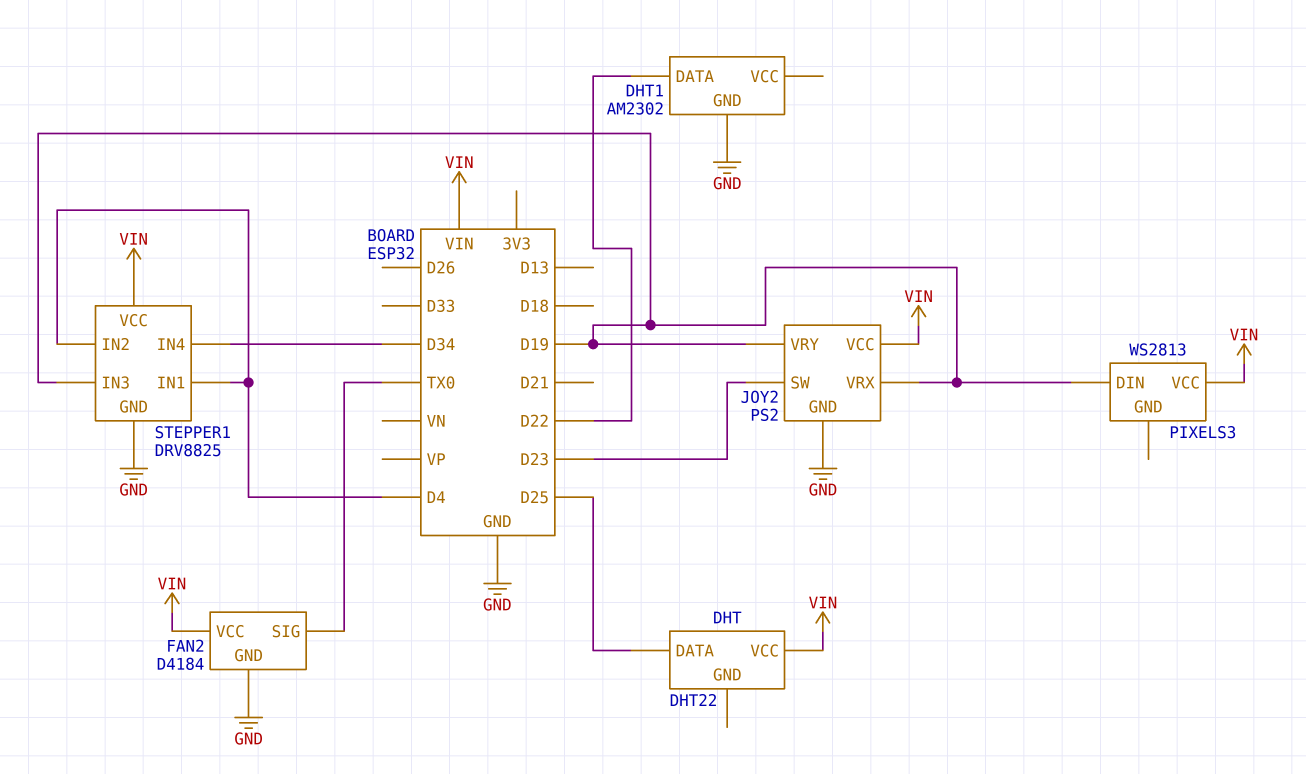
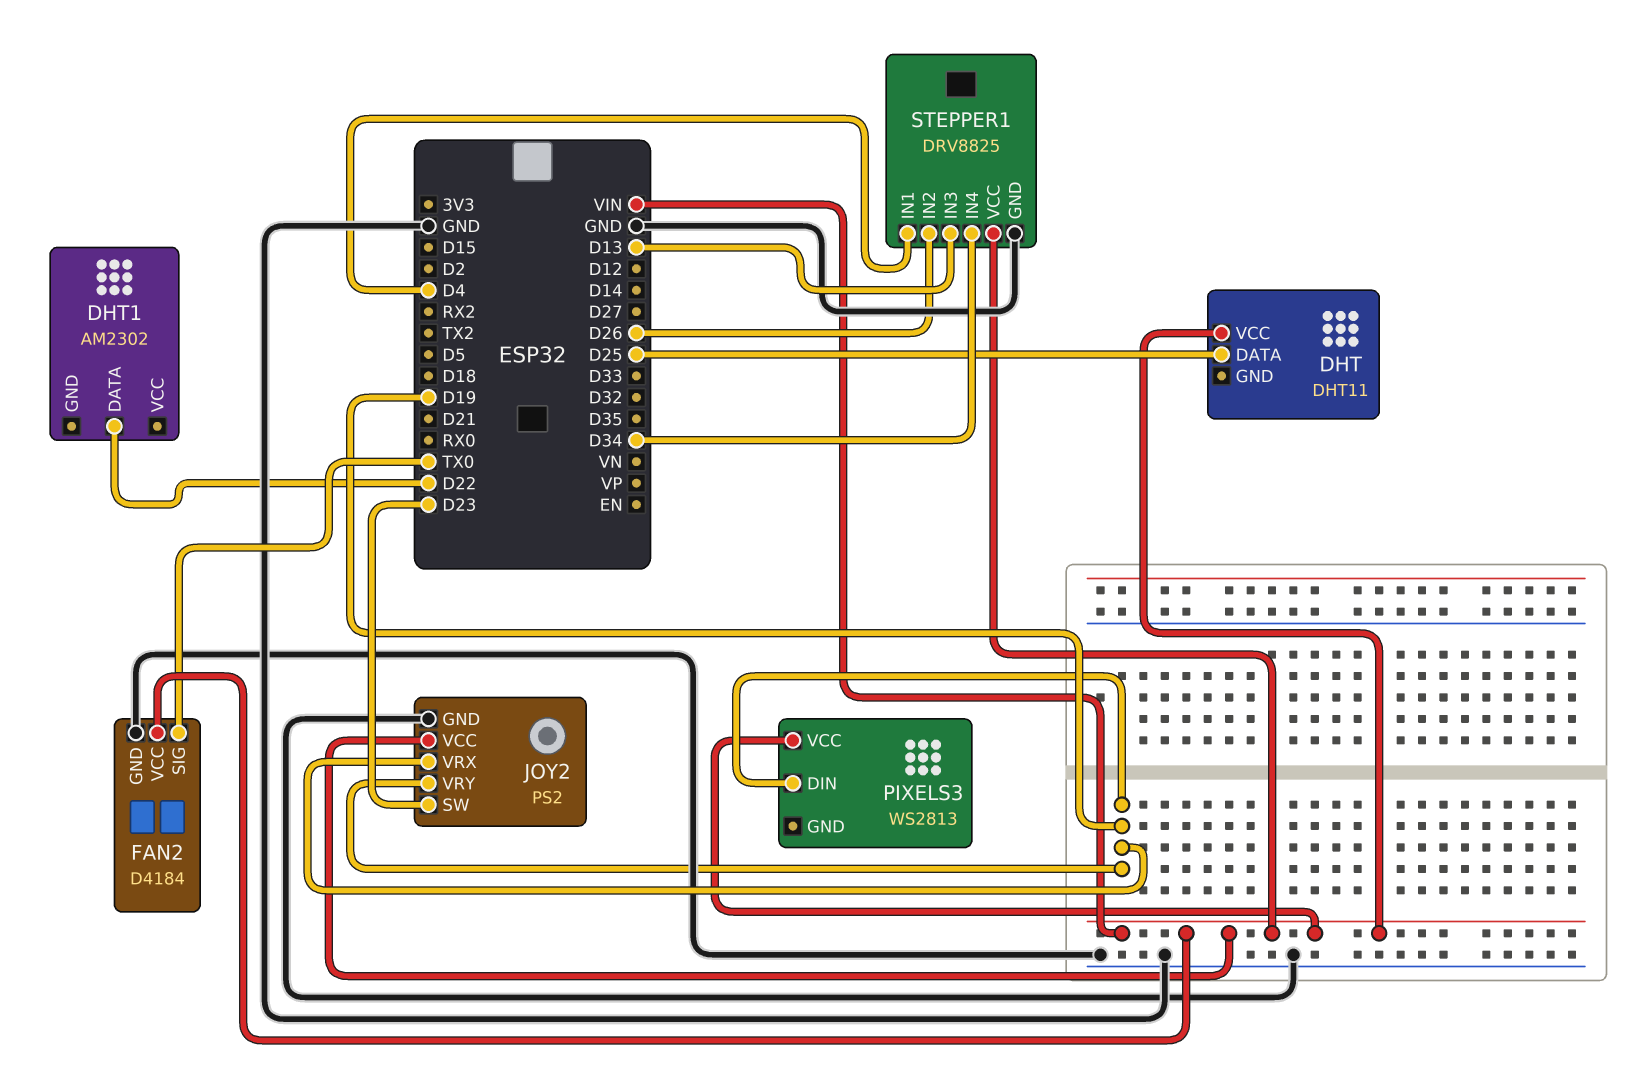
DHT: DHT22 -> DHT11
DHT1 pin GND: GND -> none
STEPPER1 pin IN2: D4 -> D26
STEPPER1 pin IN3: D19 -> D13

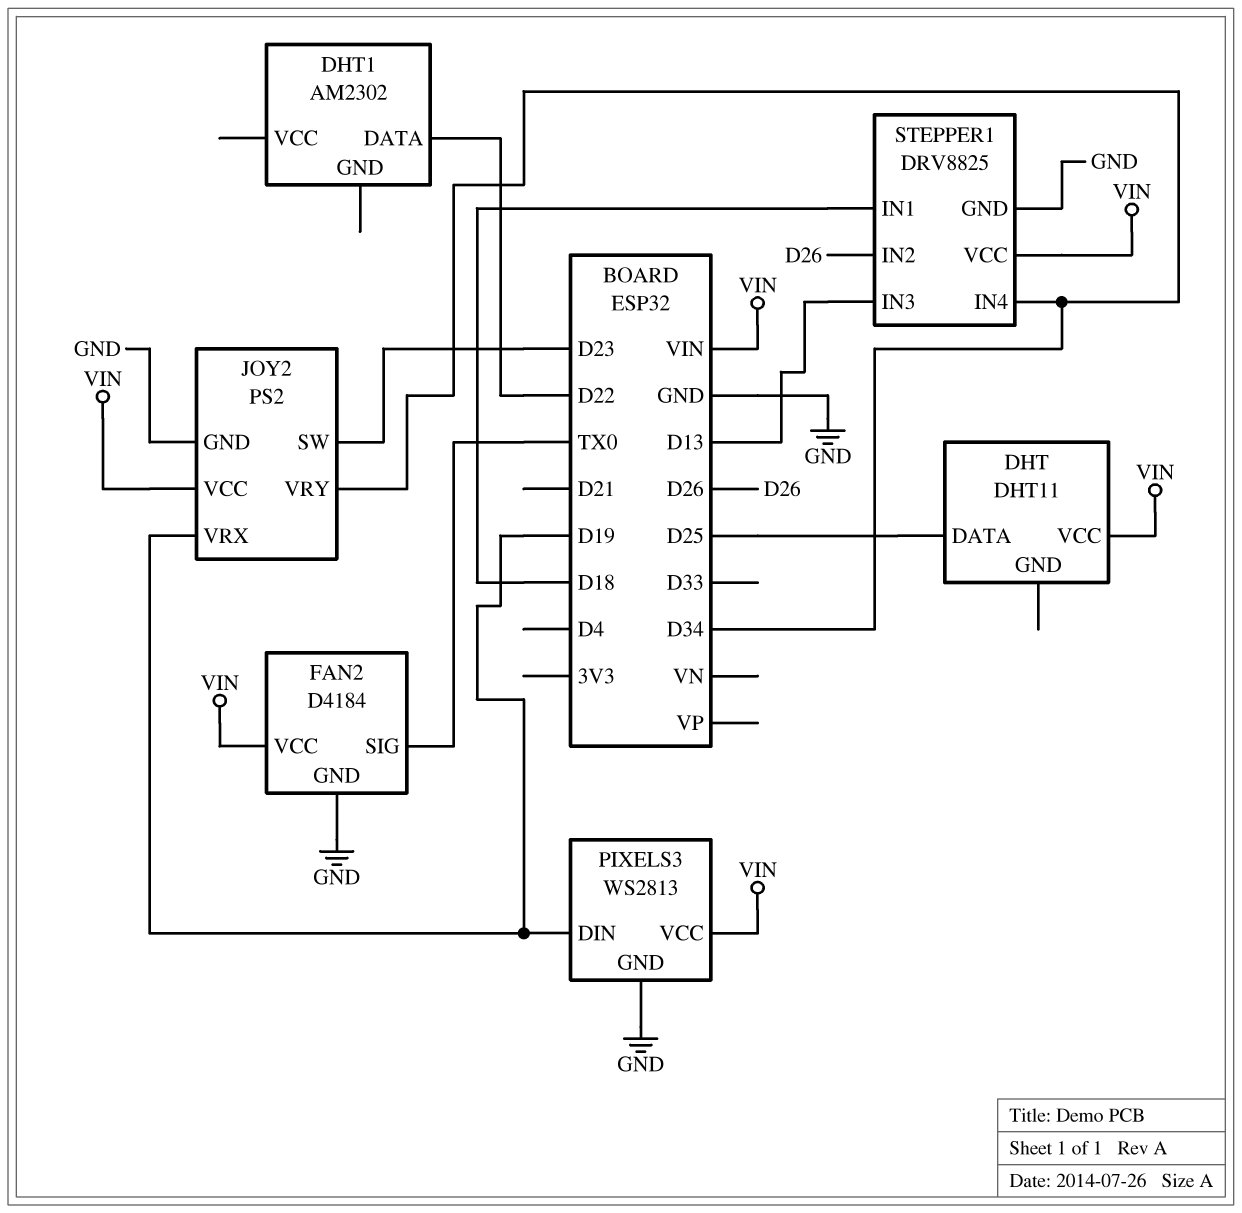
JOY2 pin VRY: D19 -> D34
PIXELS3 pin GND: none -> GND
STEPPER1 pin IN1: D4 -> D18

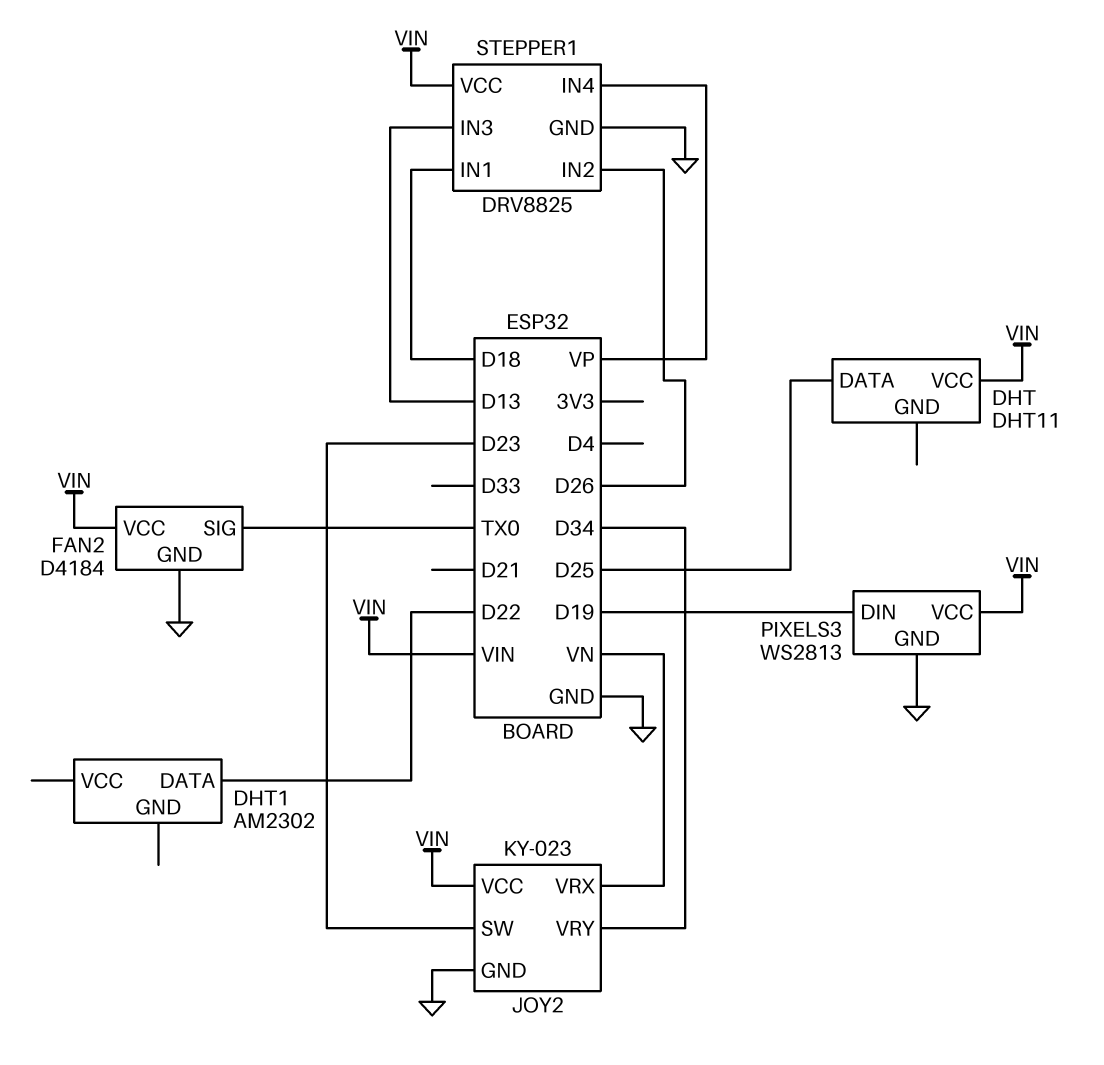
JOY2: PS2 -> KY-023
JOY2 pin VRX: D19 -> VN
STEPPER1 pin IN4: D34 -> VP

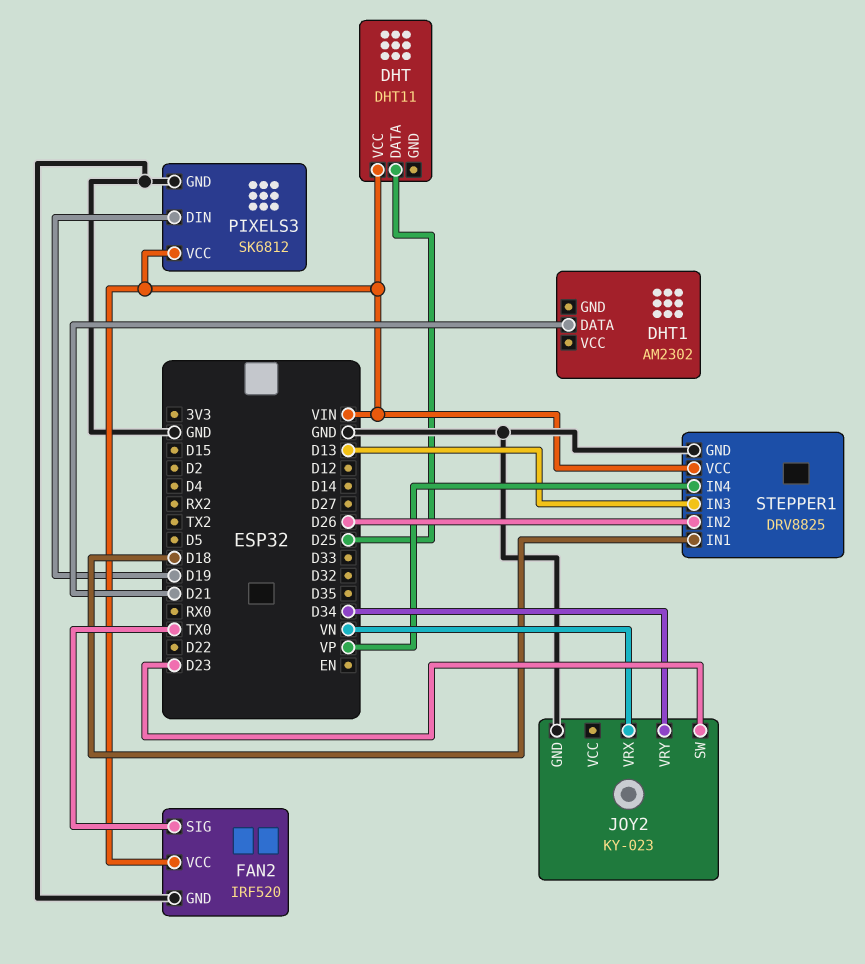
DHT1 pin DATA: D22 -> D21
FAN2: D4184 -> IRF520
JOY2 pin VCC: VIN -> none
PIXELS3: WS2813 -> SK6812

